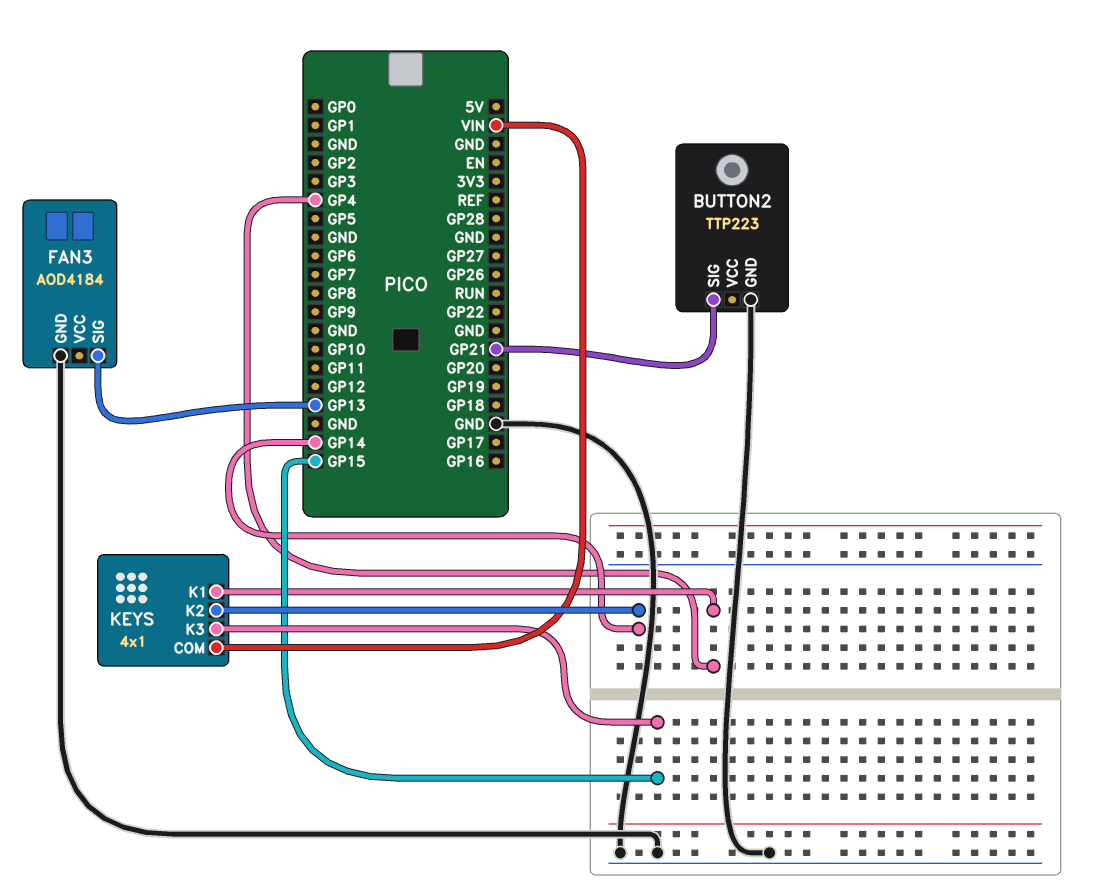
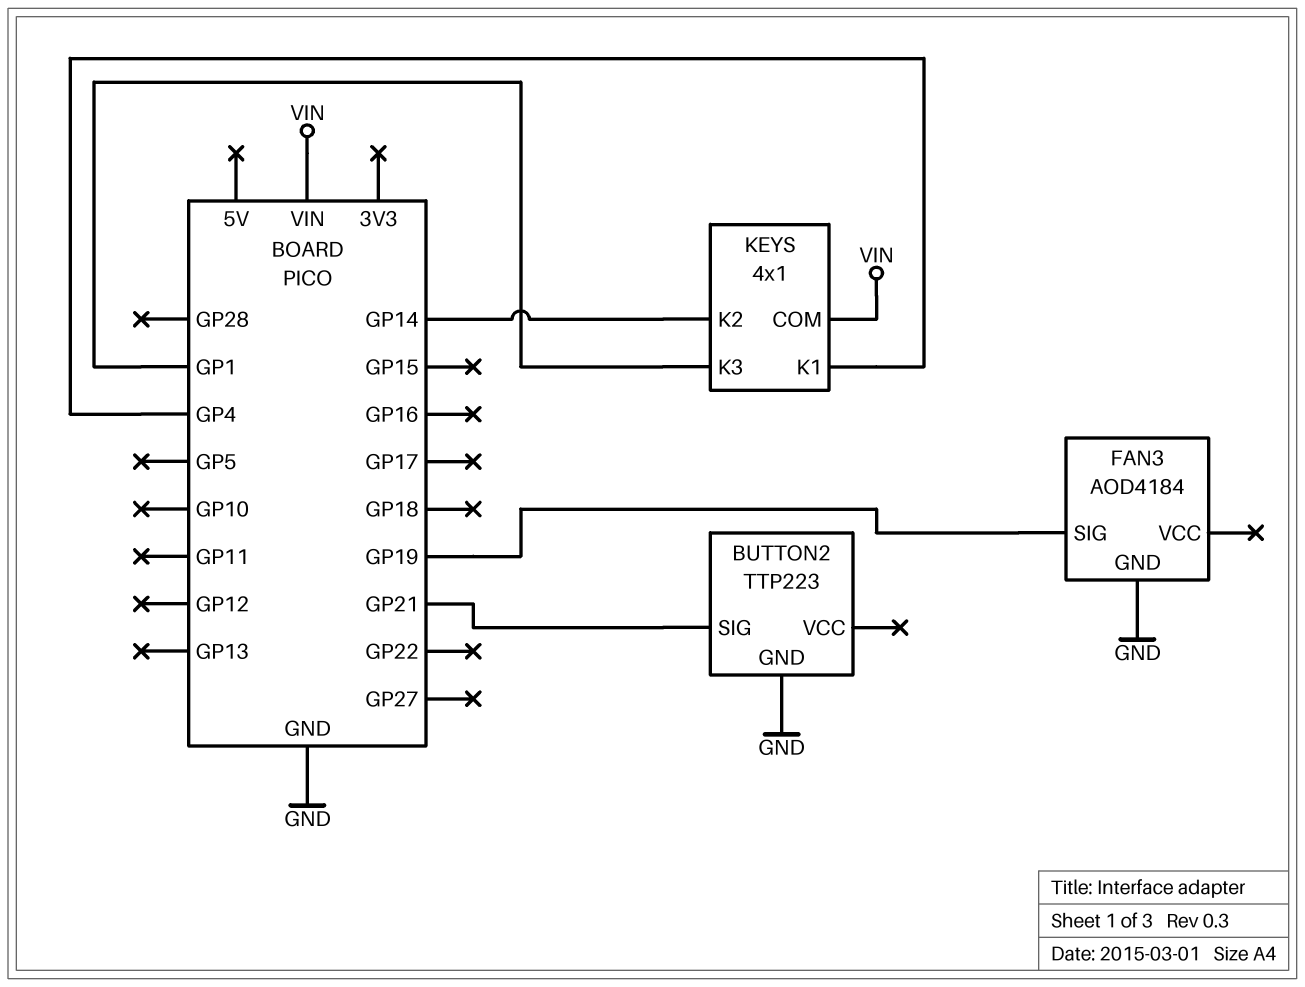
FAN3 pin SIG: GP13 -> GP19
KEYS pin K3: GP15 -> GP1

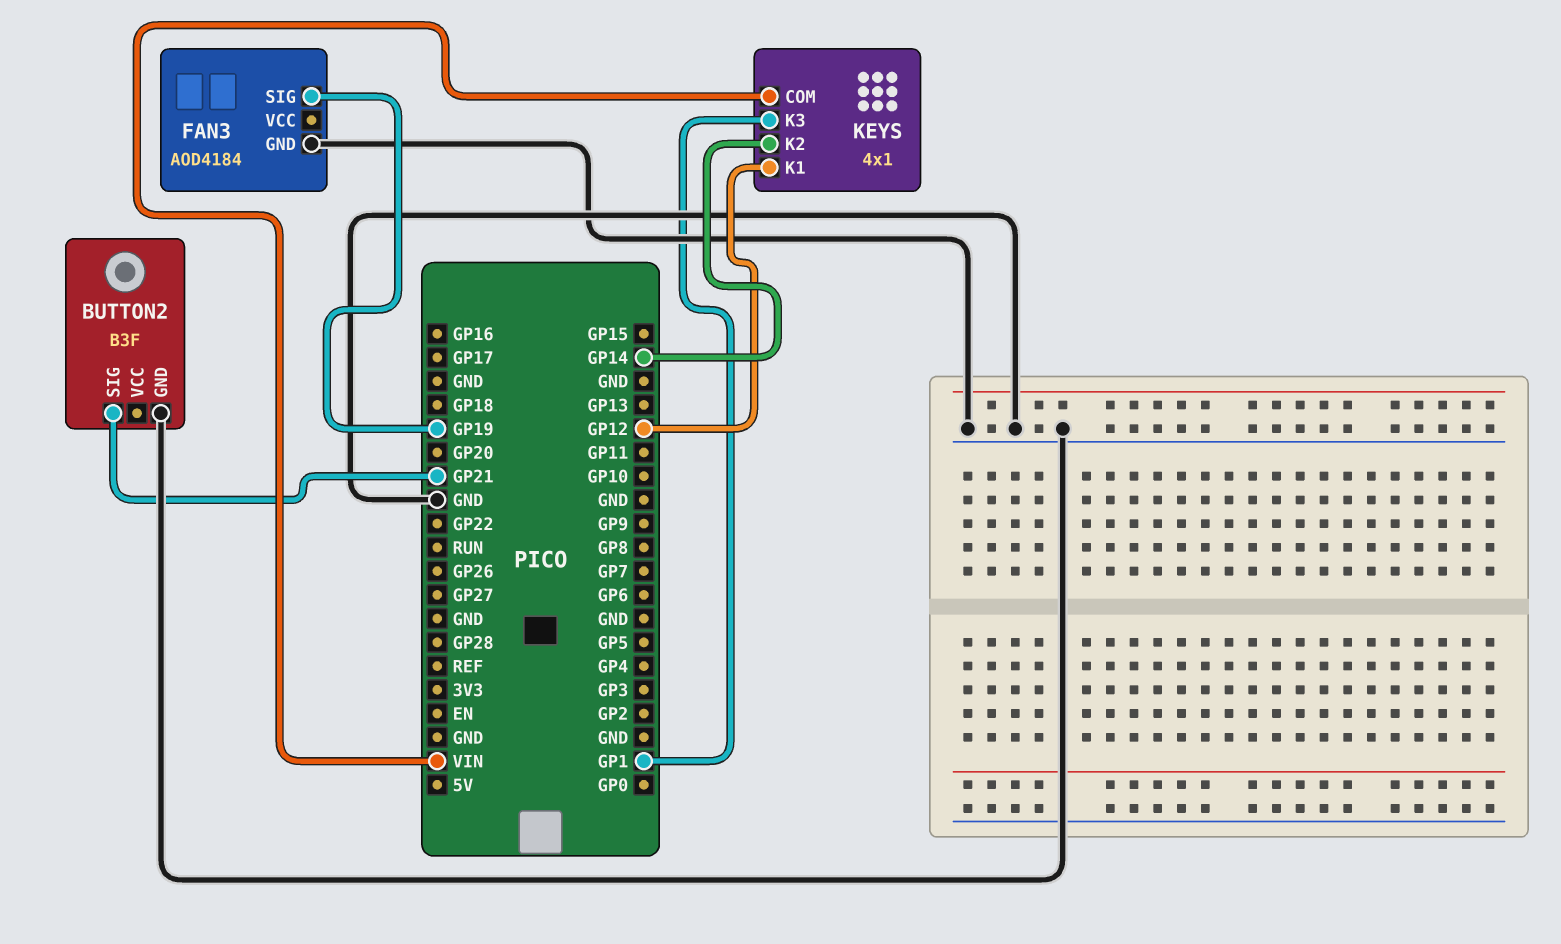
BUTTON2: TTP223 -> B3F
KEYS pin K1: GP4 -> GP12

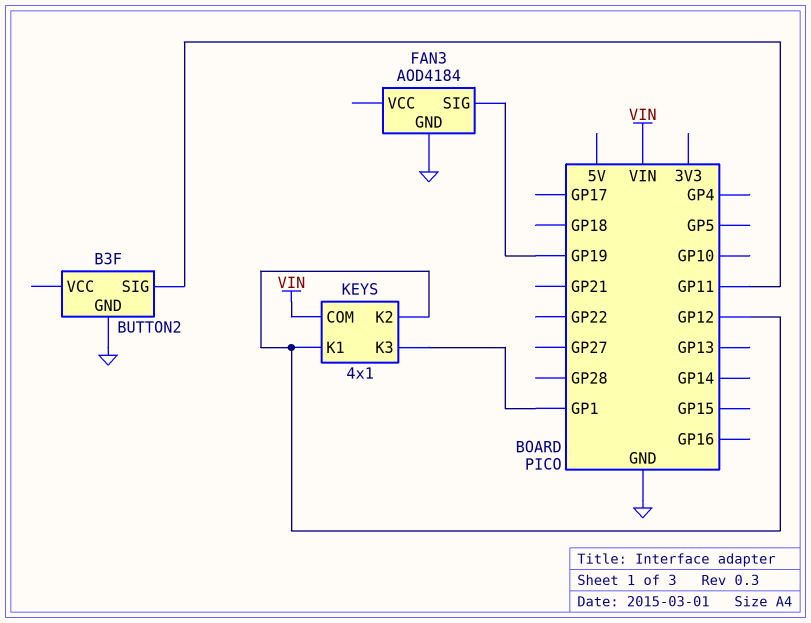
BUTTON2 pin SIG: GP21 -> GP11
KEYS pin K2: GP14 -> GP12

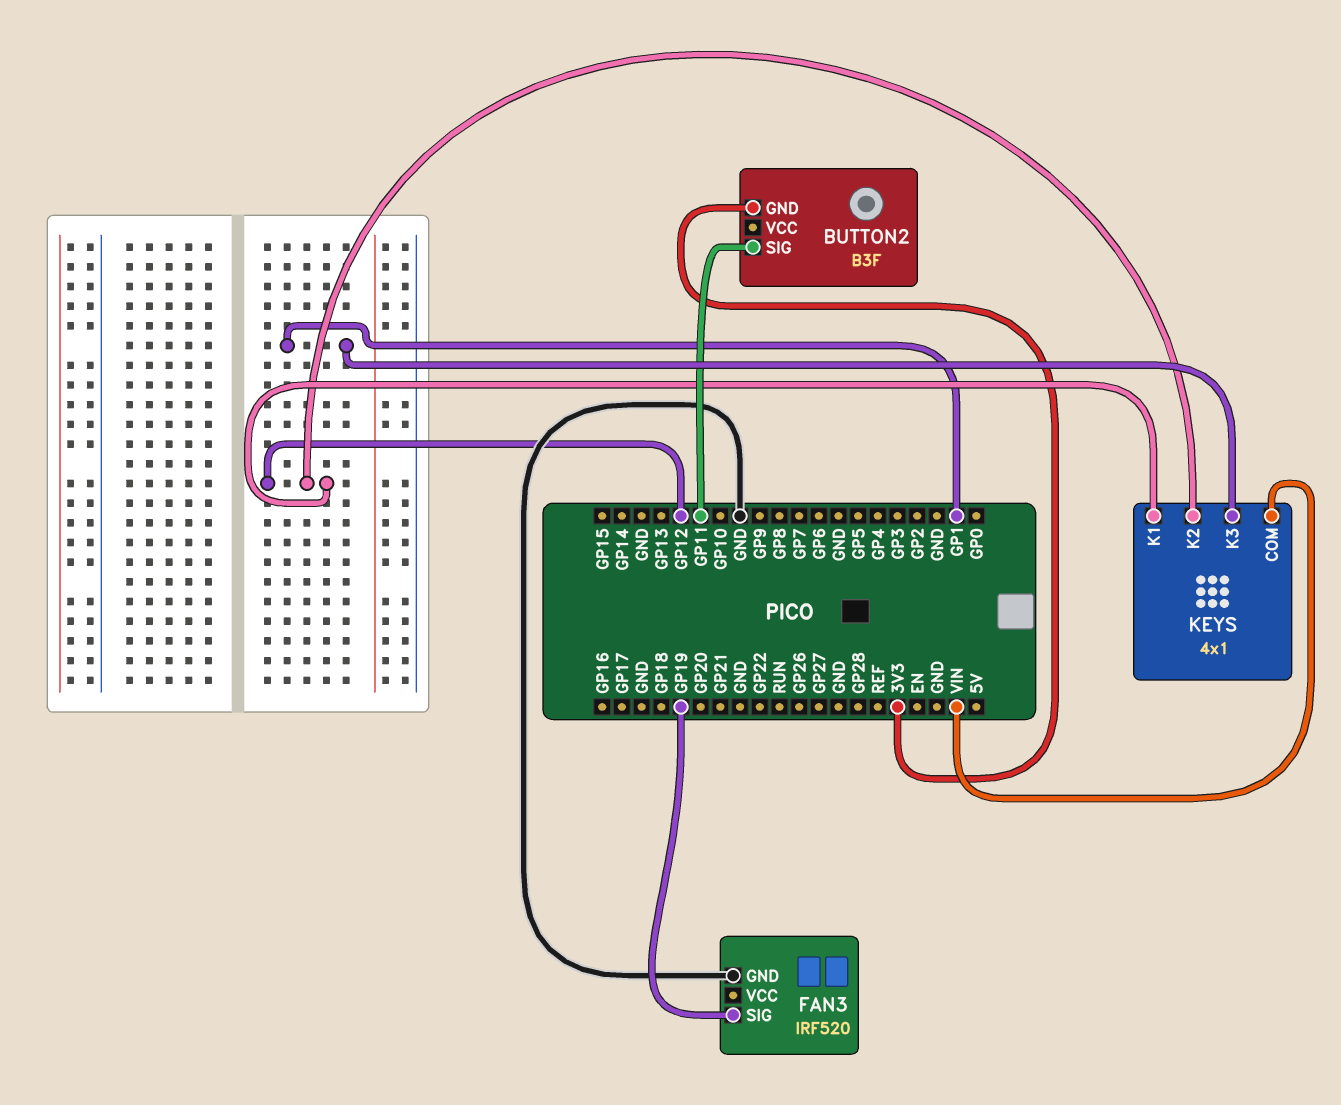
BUTTON2 pin GND: GND -> 3V3
FAN3: AOD4184 -> IRF520

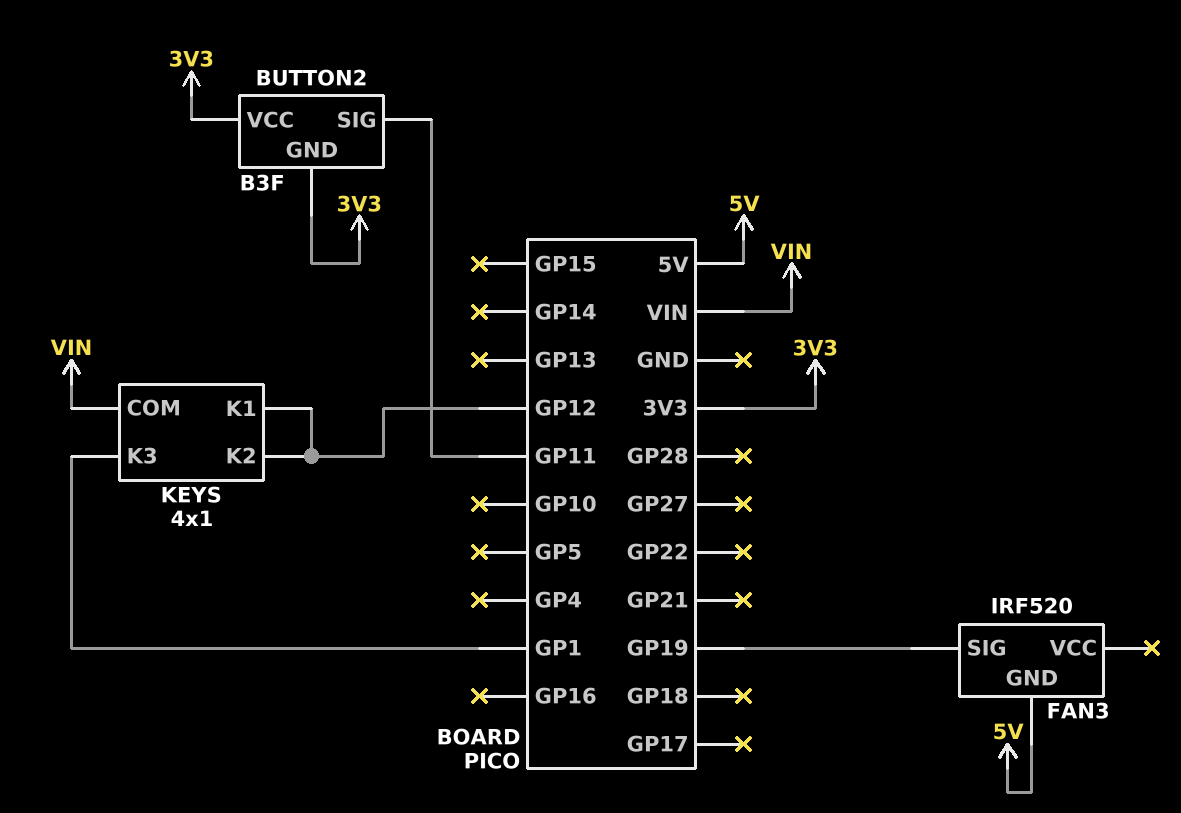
BUTTON2 pin VCC: none -> 3V3
FAN3 pin GND: GND -> 5V

